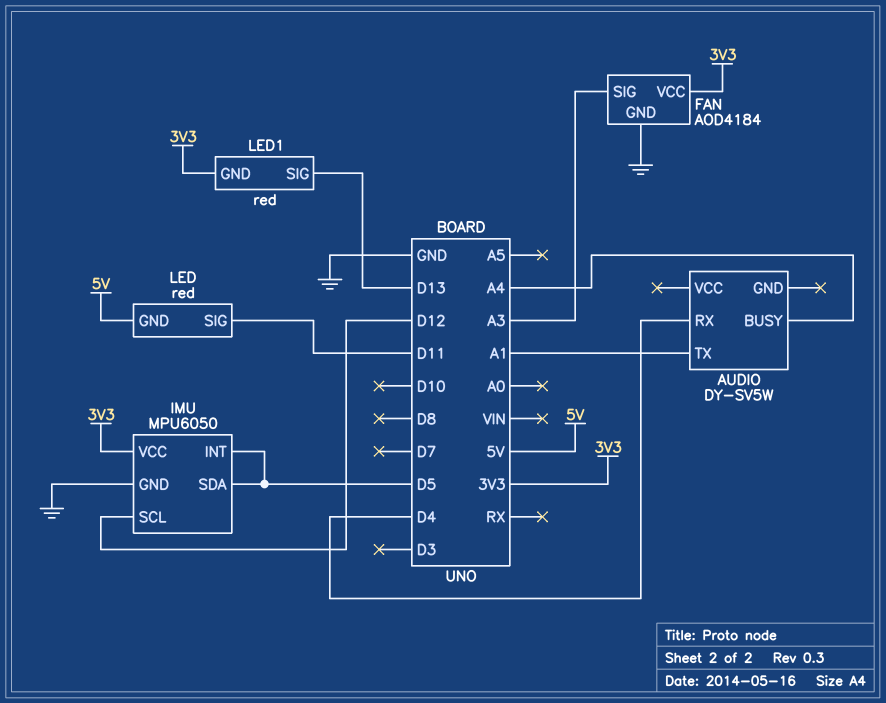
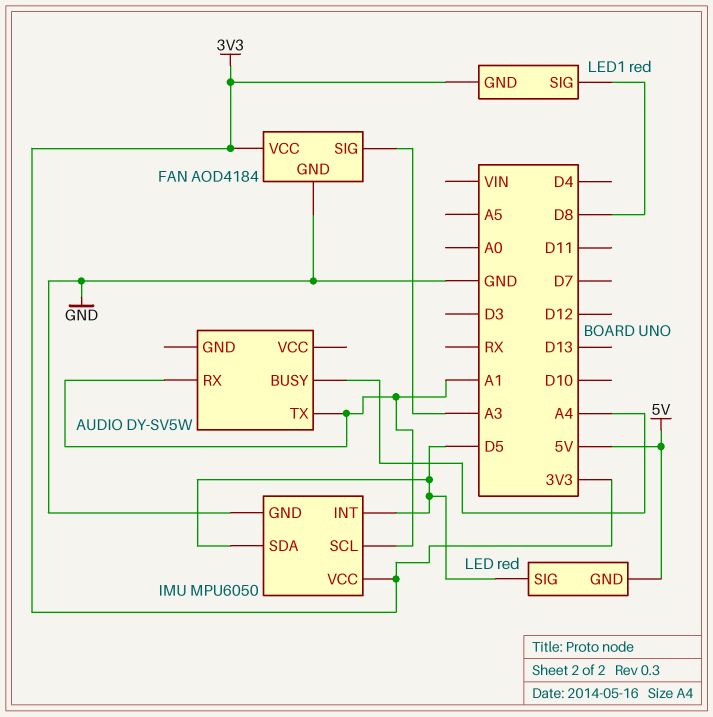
AUDIO pin RX: D4 -> A1
IMU pin SCL: D12 -> A1
LED pin SIG: D11 -> D5
LED1 pin SIG: D13 -> D8

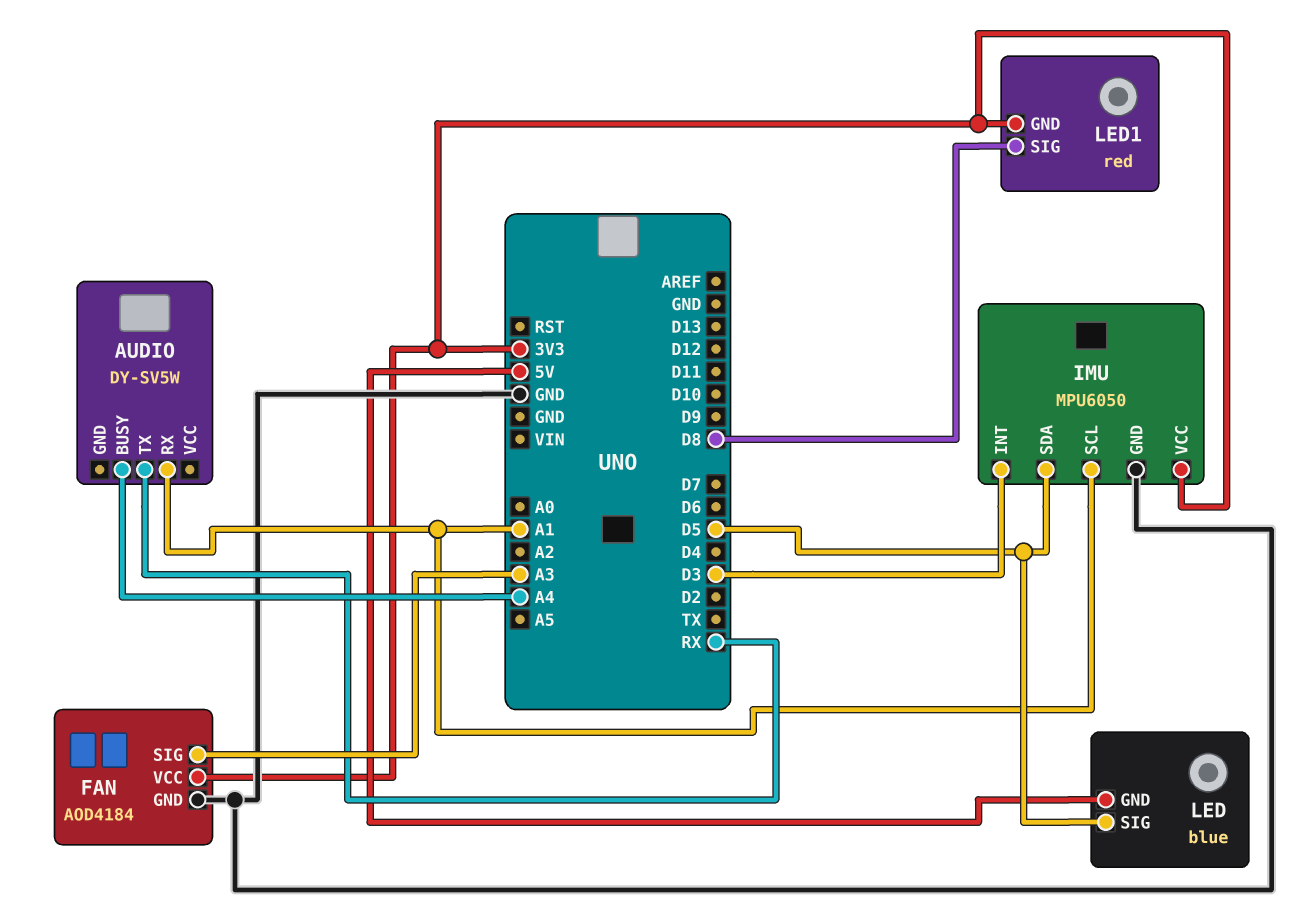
AUDIO pin TX: A1 -> RX
IMU pin INT: D5 -> D3
LED: red -> blue

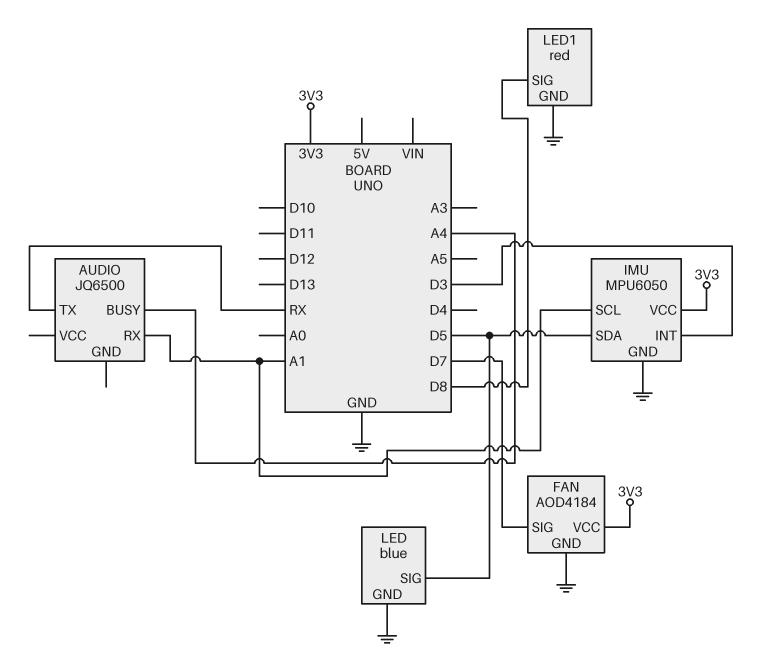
AUDIO: DY-SV5W -> JQ6500
FAN pin SIG: A3 -> D7
LED pin GND: 5V -> GND
LED1 pin GND: 3V3 -> GND

